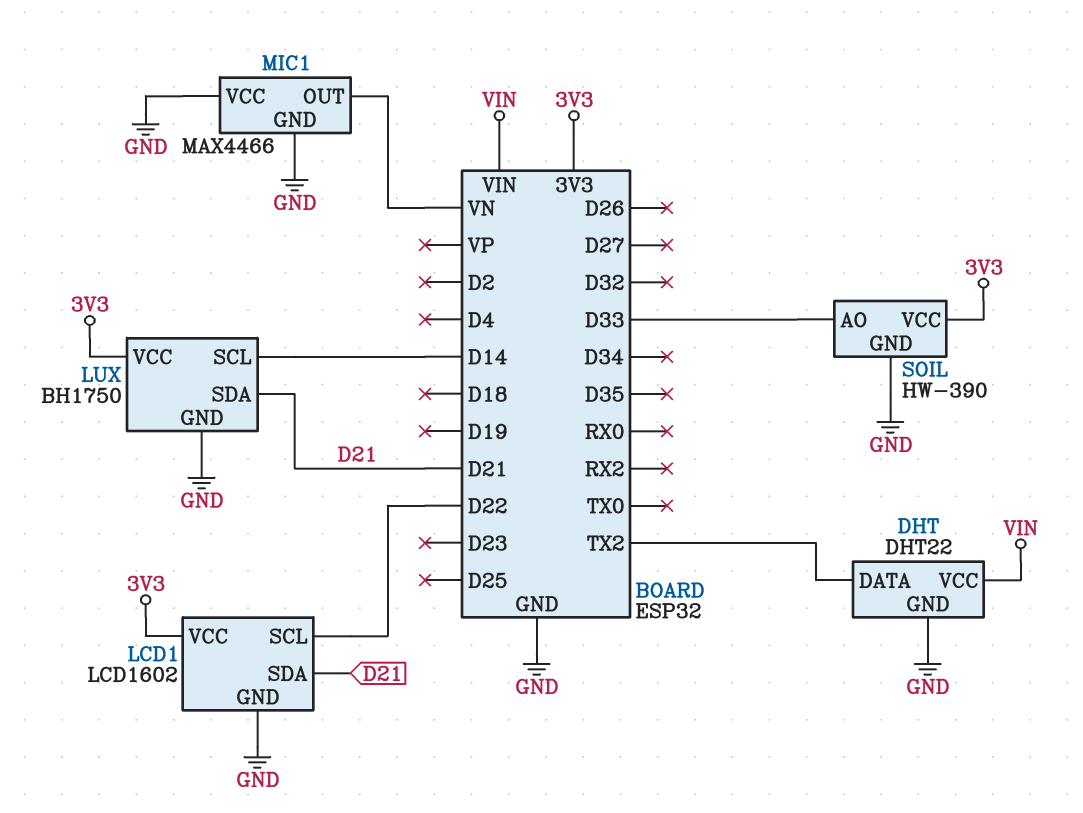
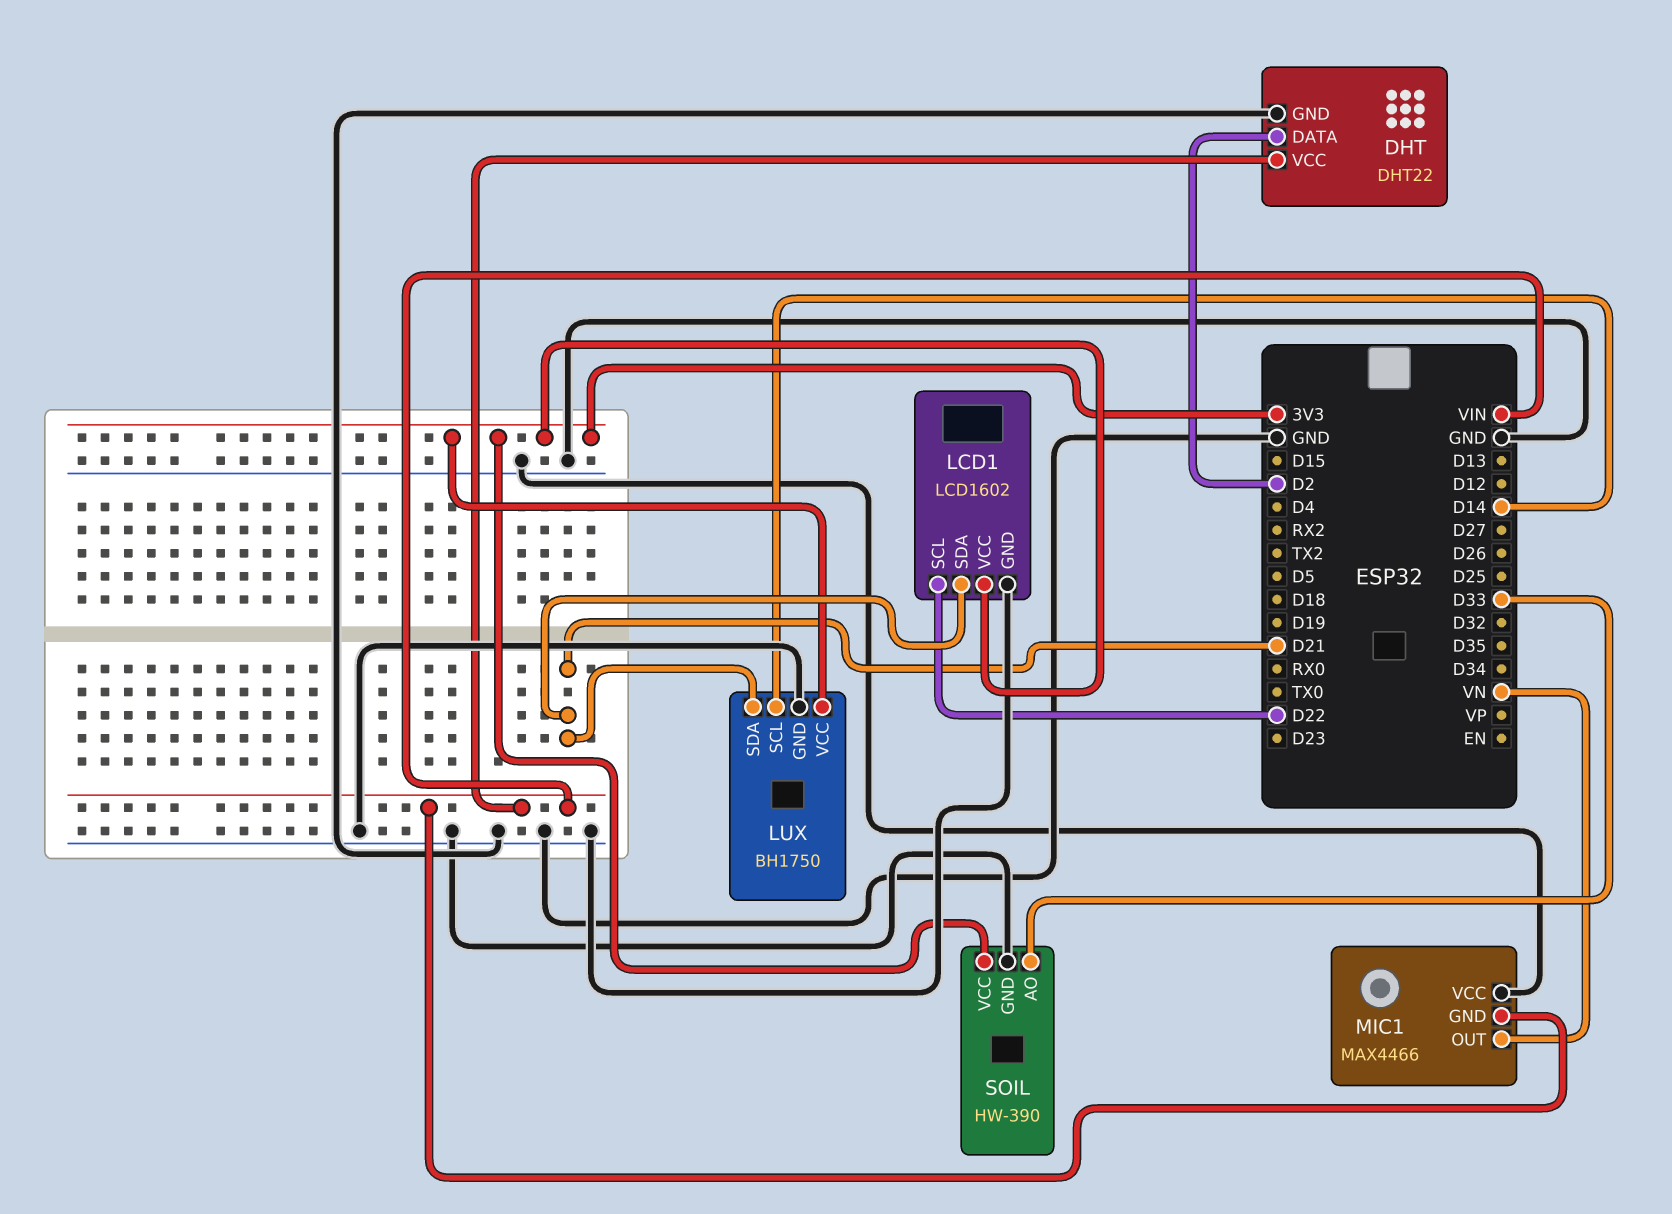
DHT pin DATA: TX2 -> D2
MIC1 pin GND: GND -> VIN

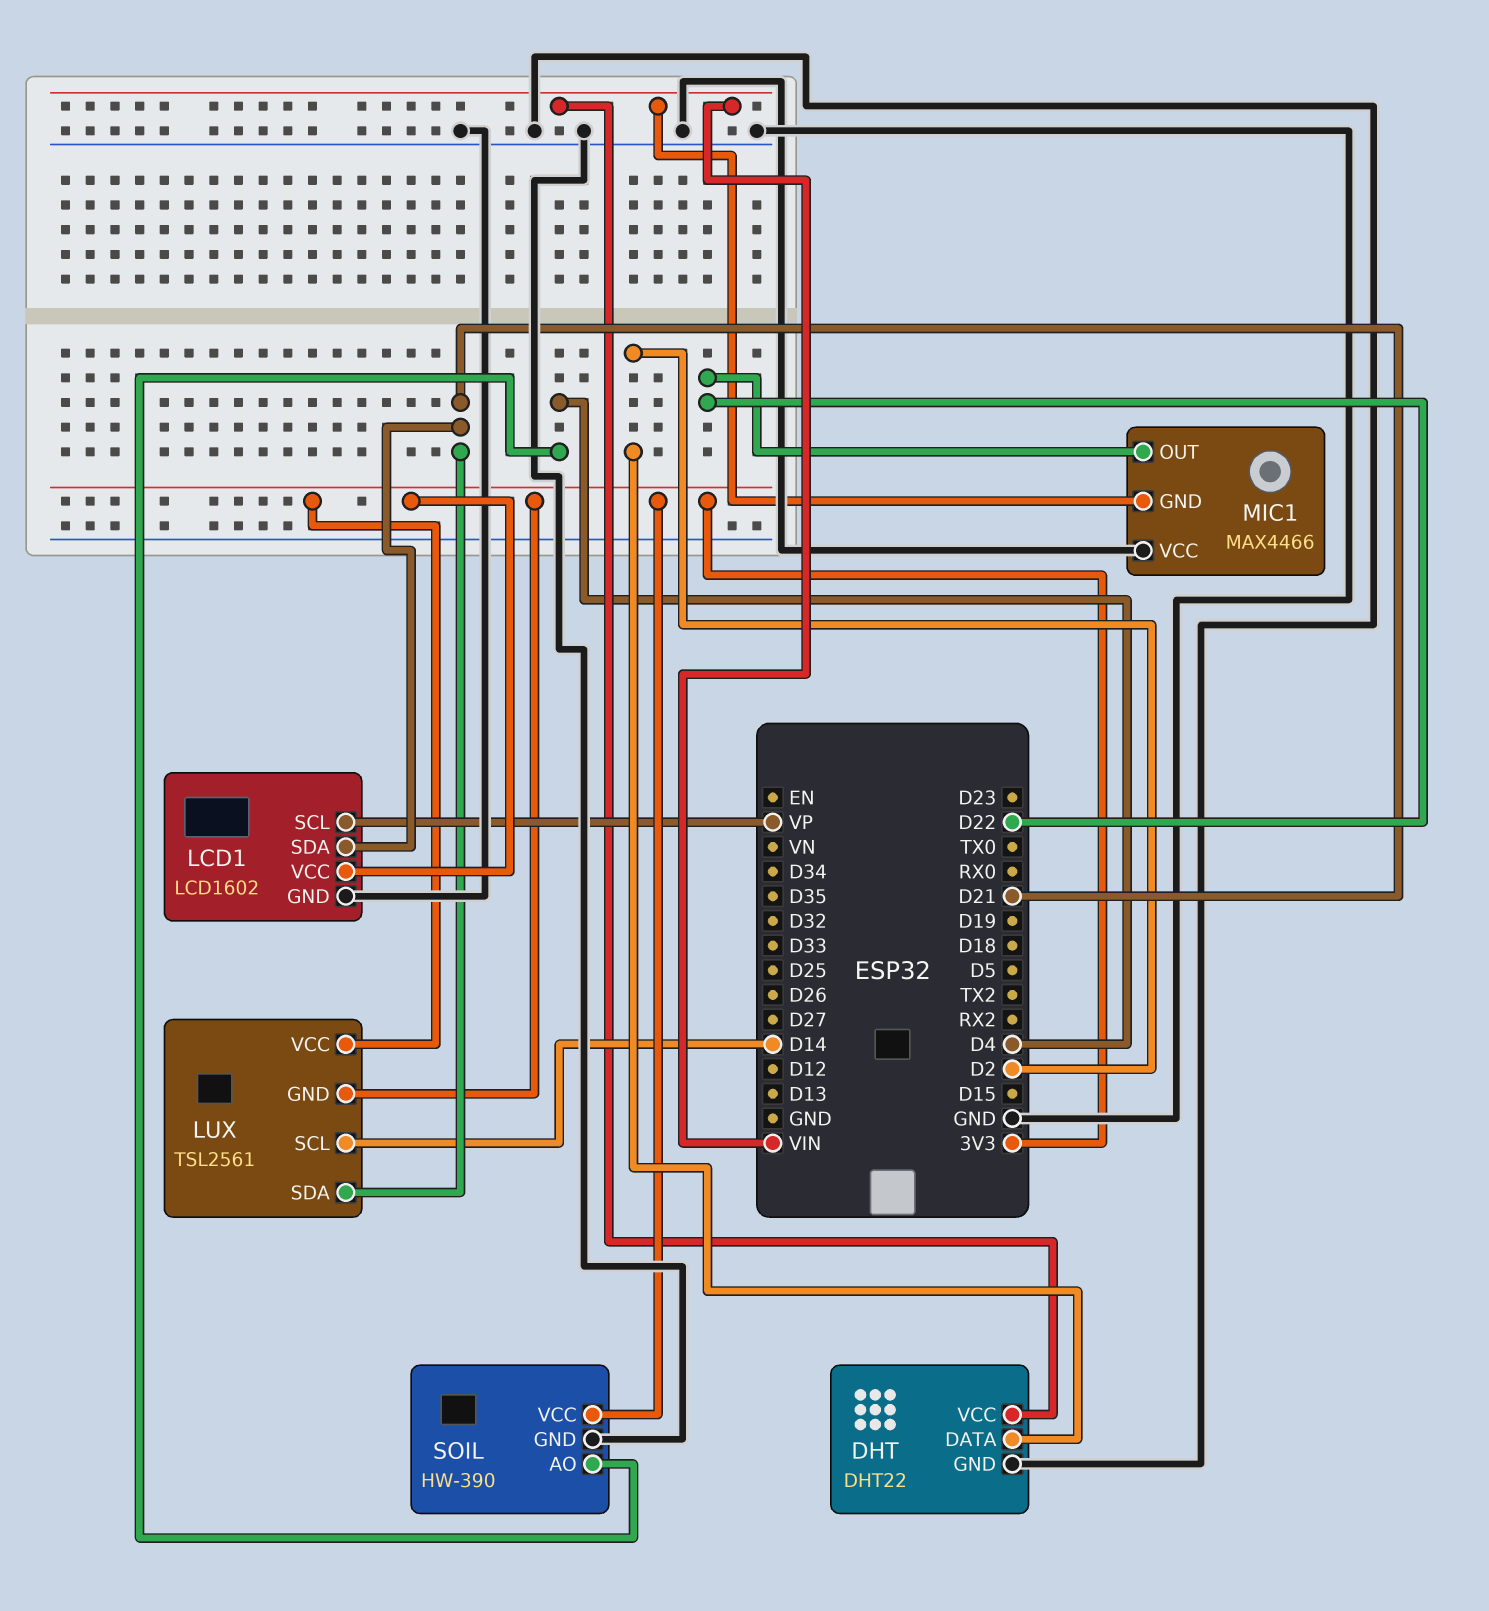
LCD1 pin SCL: D22 -> VP
LUX: BH1750 -> TSL2561
LUX pin GND: GND -> 3V3
MIC1 pin OUT: VN -> D22
SOIL pin AO: D33 -> D4

